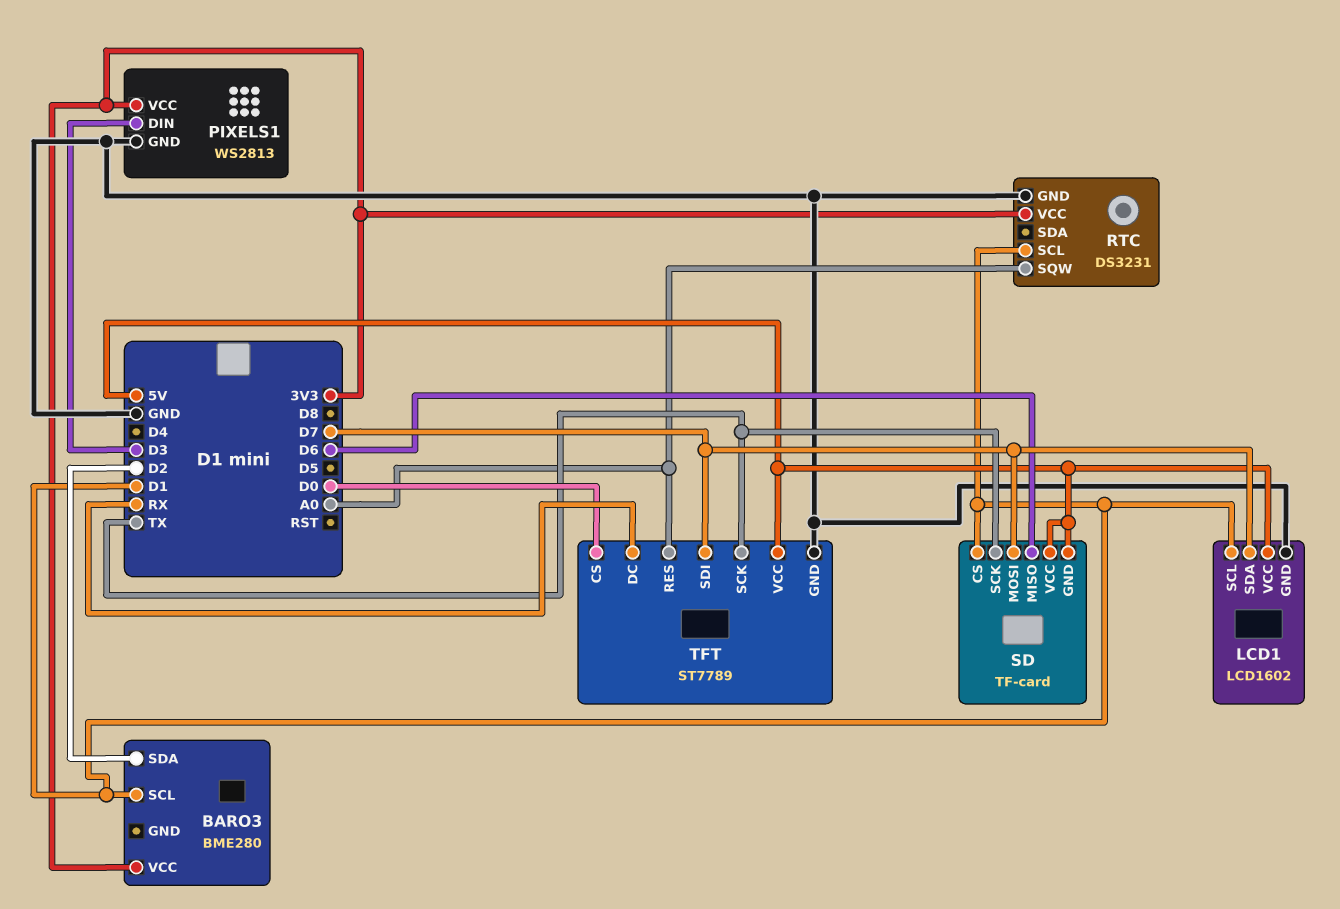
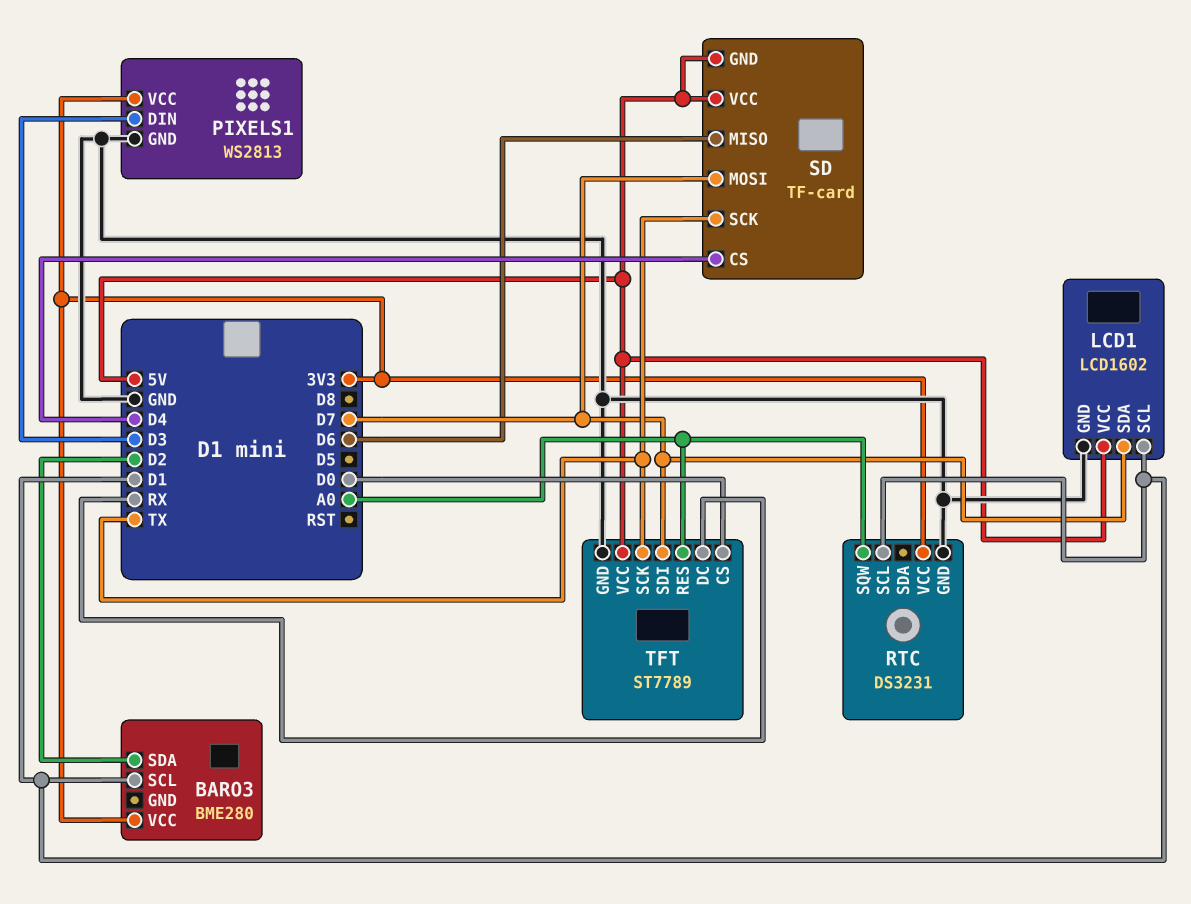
SD pin CS: D1 -> D4

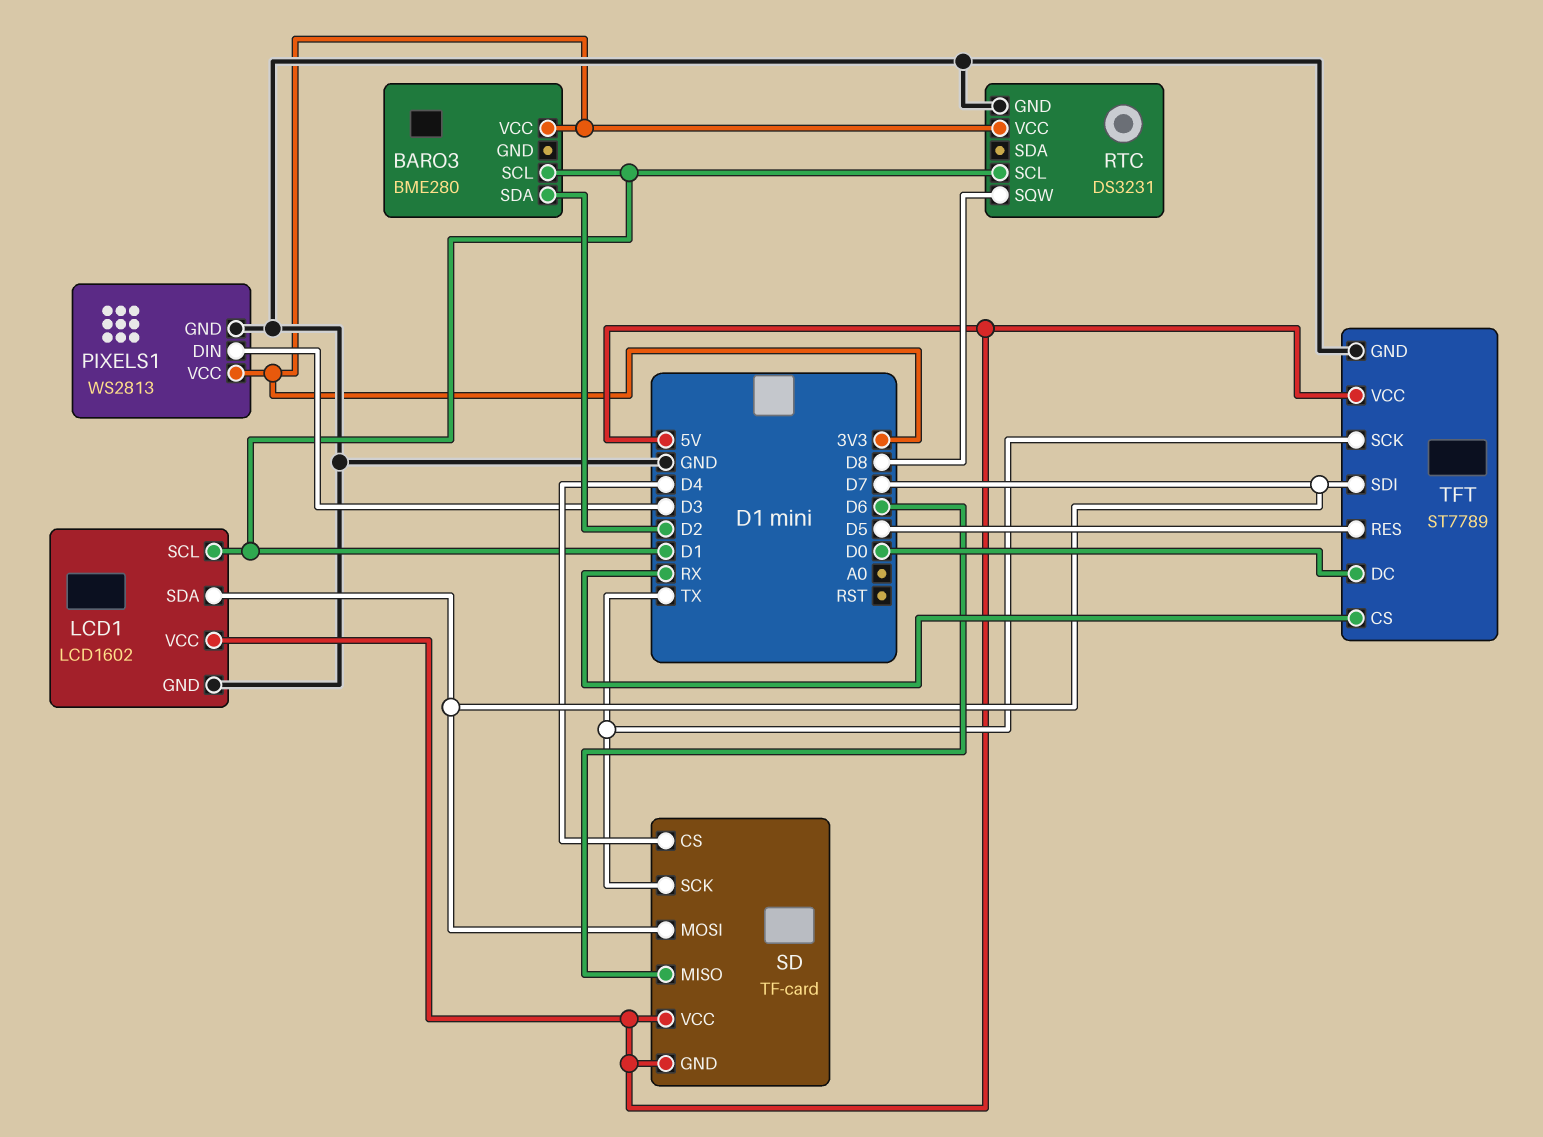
RTC pin SQW: A0 -> D8
TFT pin CS: D0 -> RX
TFT pin DC: RX -> D0
TFT pin RES: A0 -> D5

